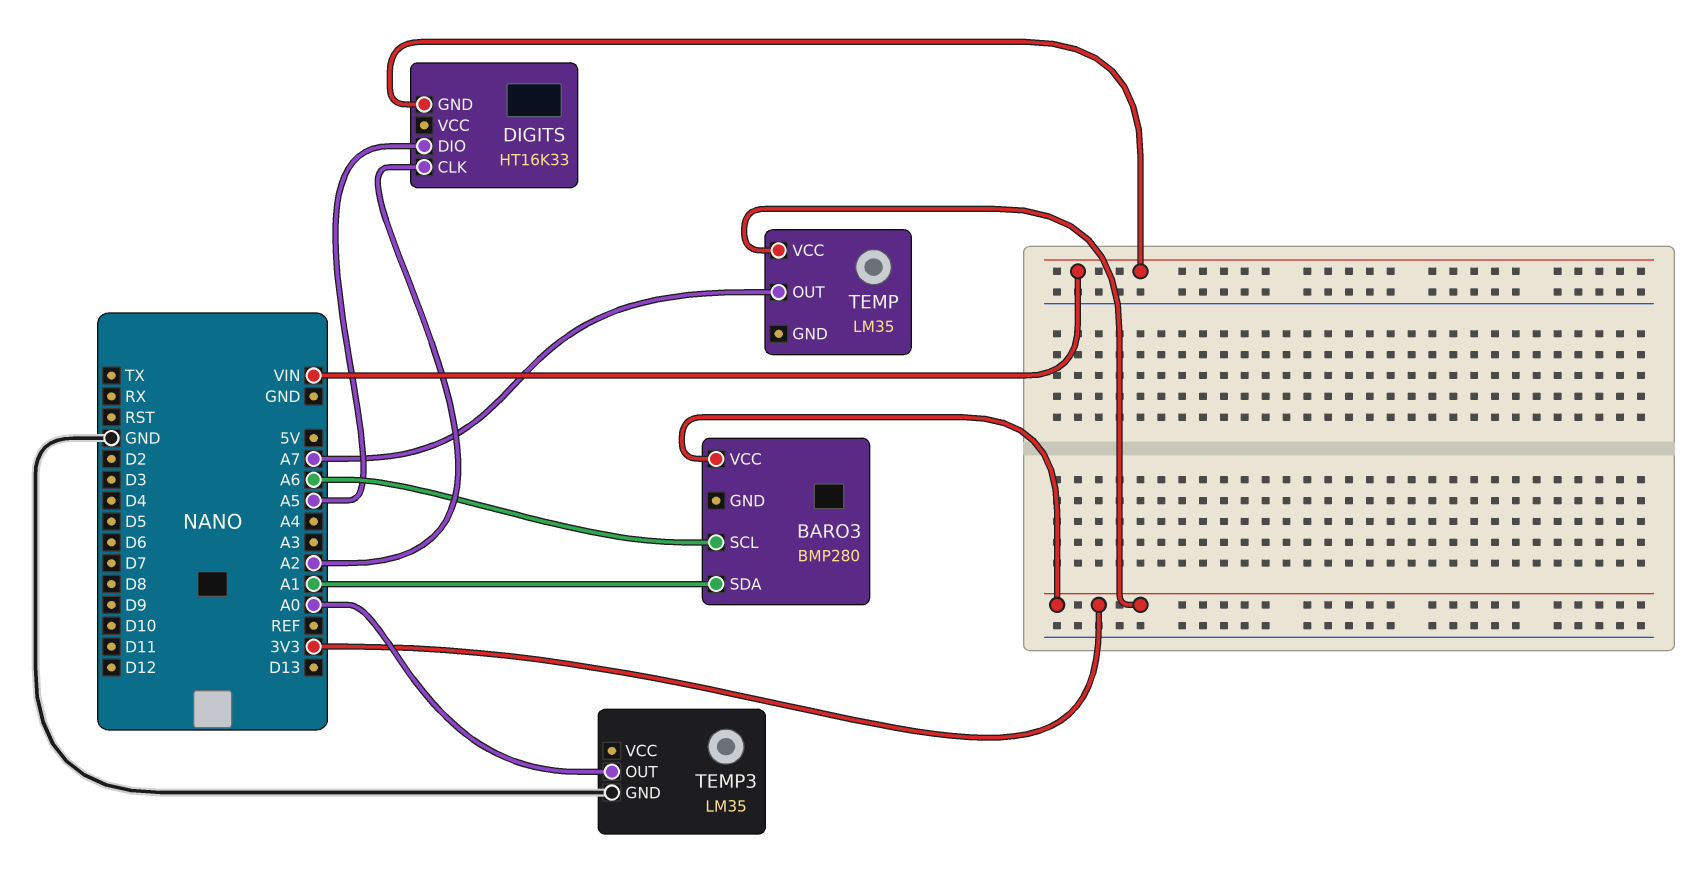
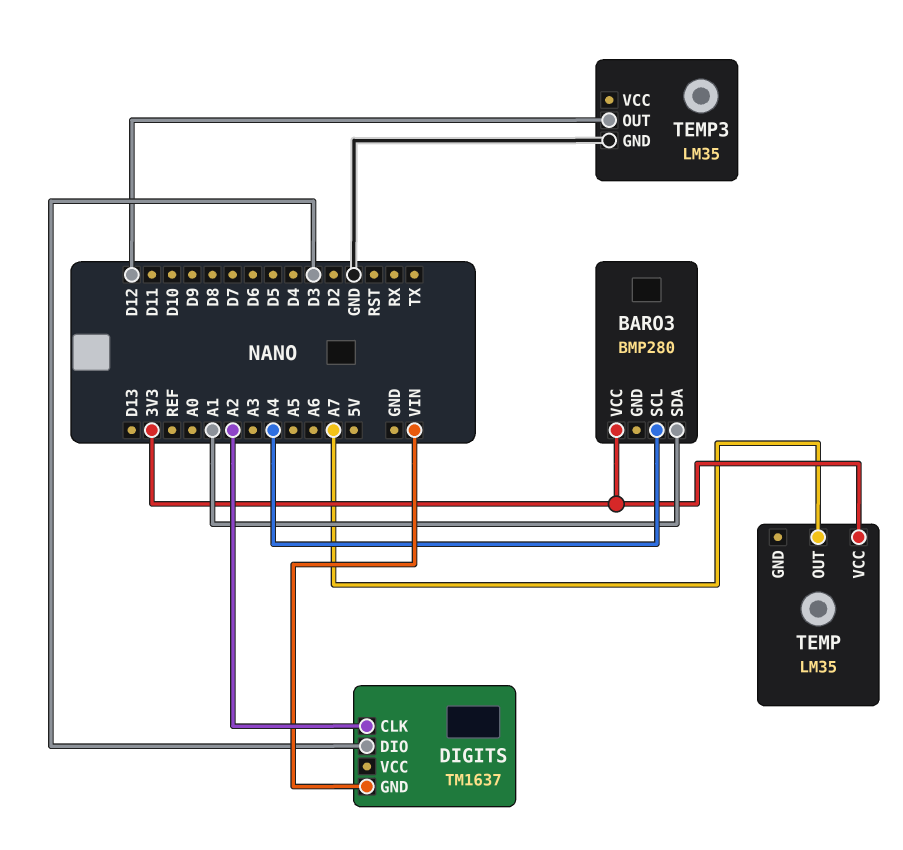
BARO3 pin SCL: A6 -> A4
DIGITS: HT16K33 -> TM1637
DIGITS pin DIO: A5 -> D3
TEMP3 pin OUT: A0 -> D12

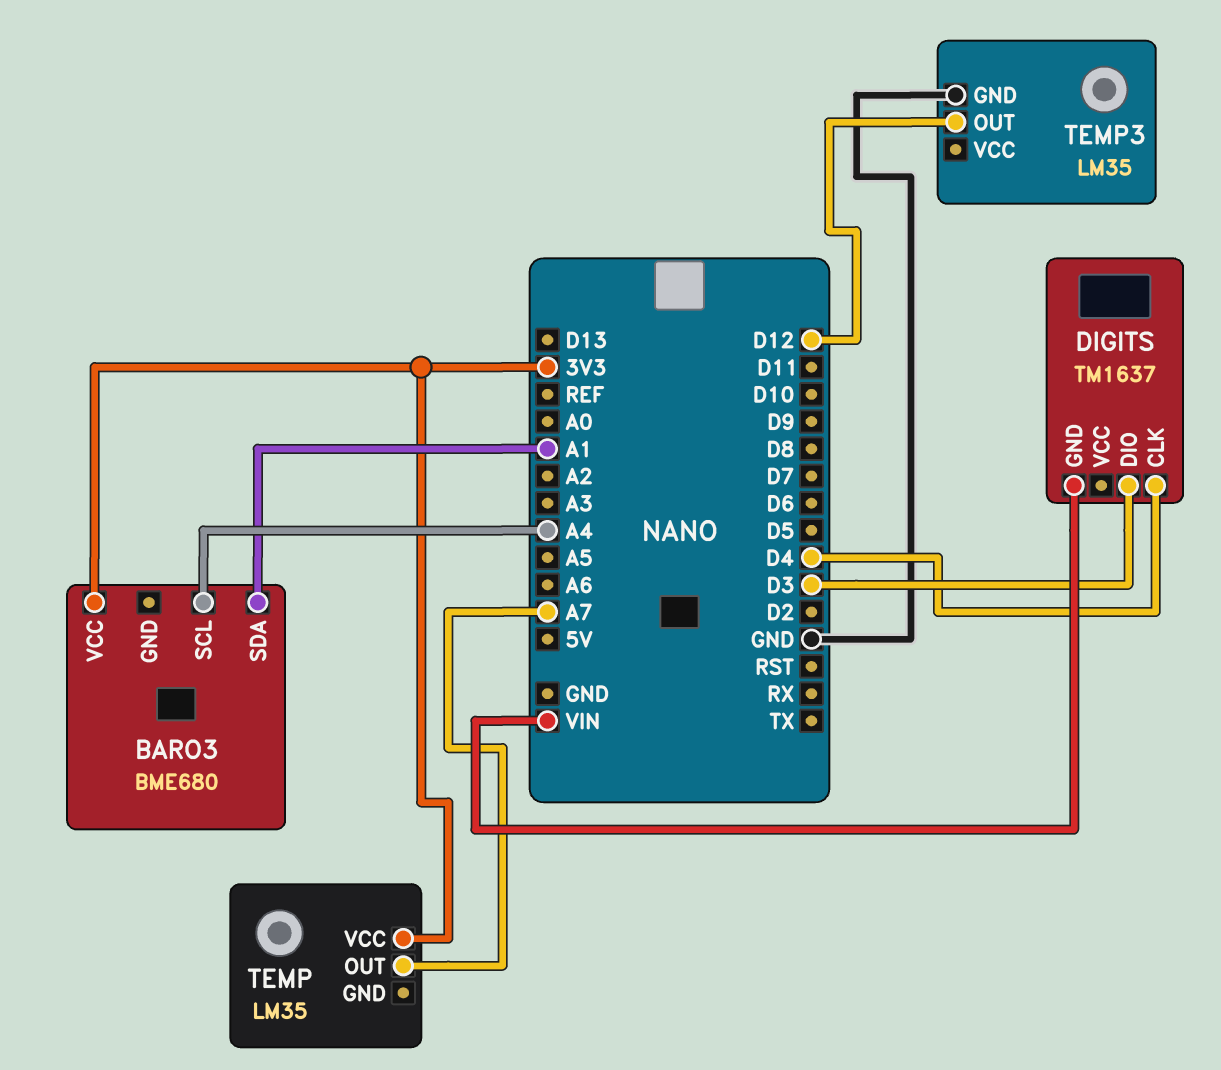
BARO3: BMP280 -> BME680
DIGITS pin CLK: A2 -> D4

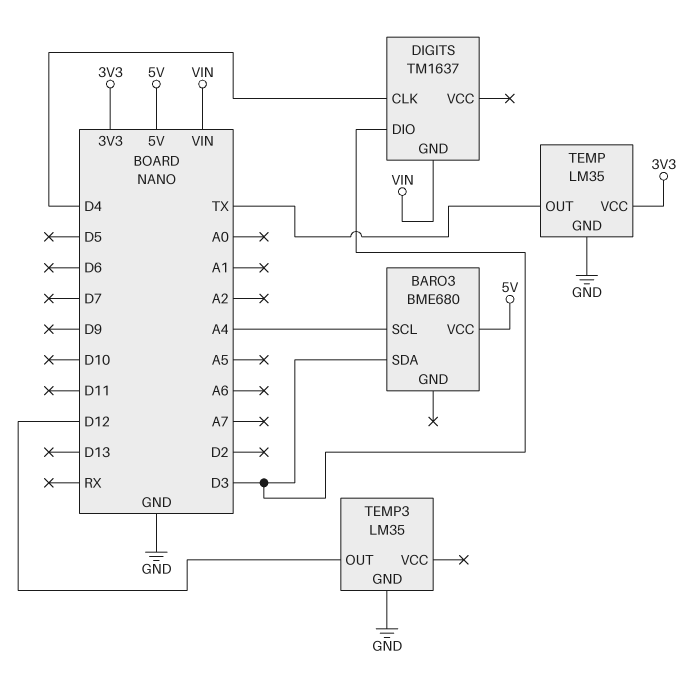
BARO3 pin SDA: A1 -> D3
BARO3 pin VCC: 3V3 -> 5V
TEMP pin GND: none -> GND
TEMP pin OUT: A7 -> TX

